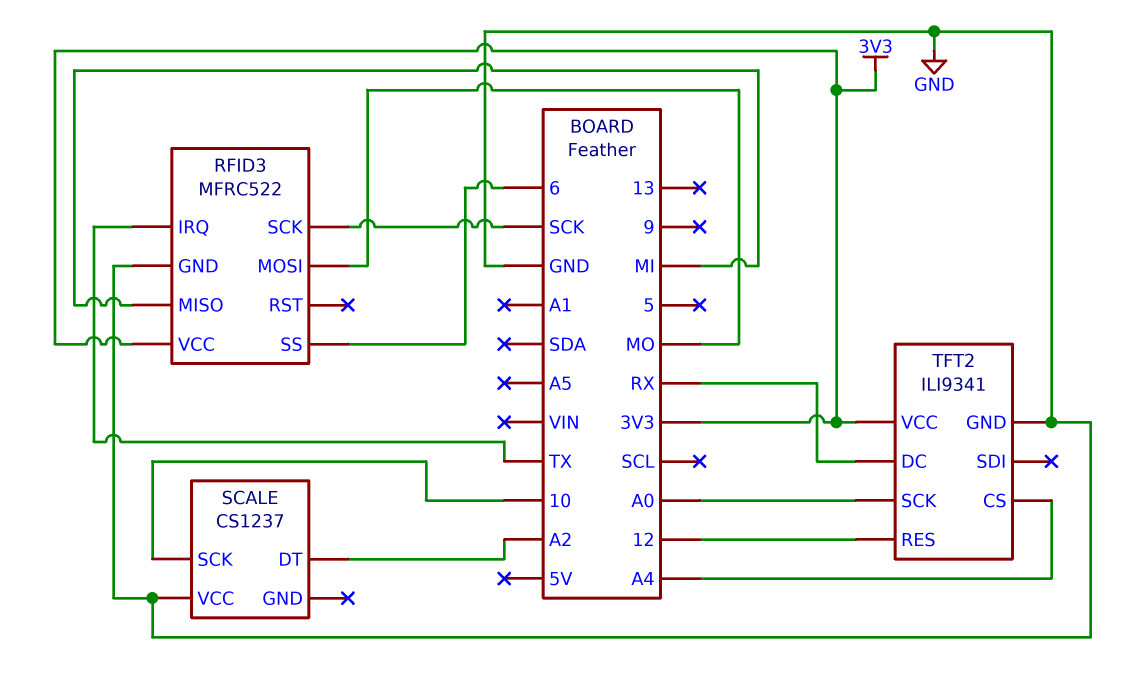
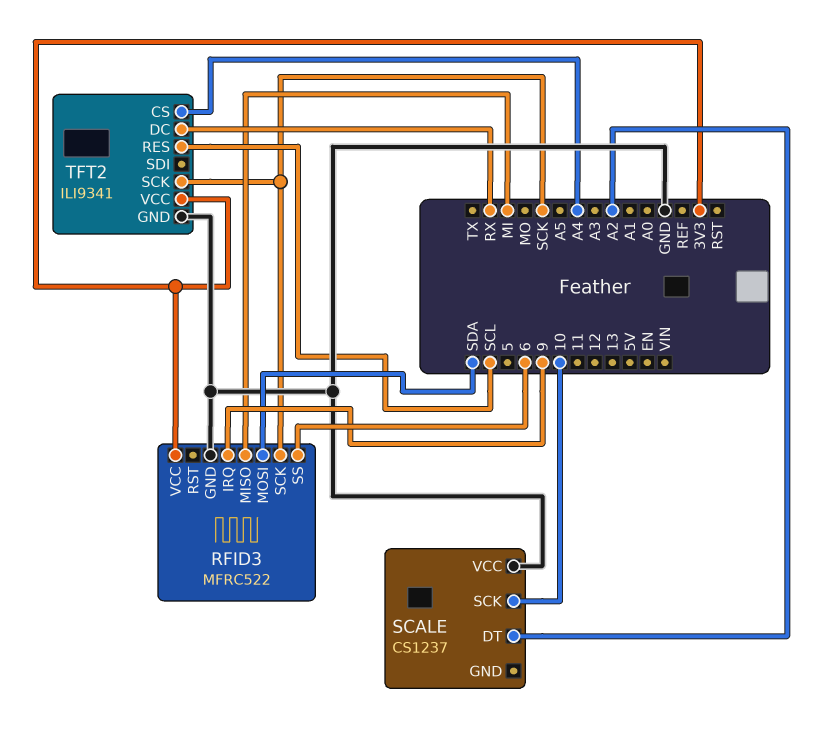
RFID3 pin IRQ: TX -> 9
RFID3 pin MOSI: MO -> SDA
TFT2 pin RES: 12 -> SCL
TFT2 pin SCK: A0 -> SCK

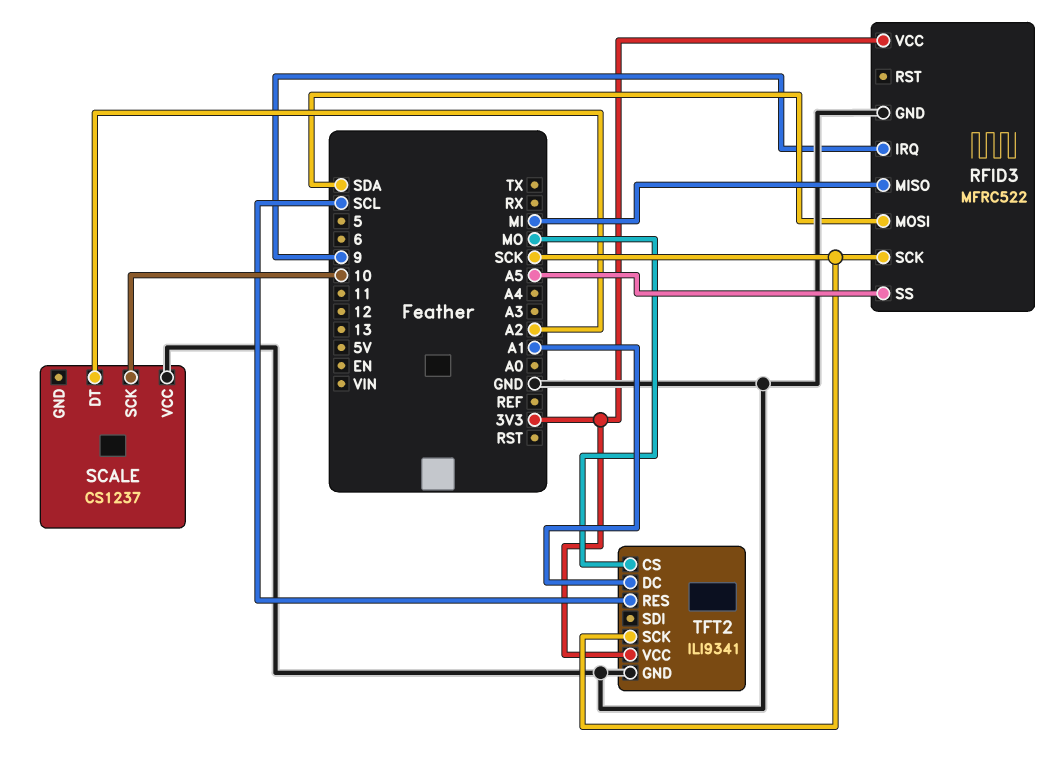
RFID3 pin SS: 6 -> A5
TFT2 pin CS: A4 -> MO
TFT2 pin DC: RX -> A1

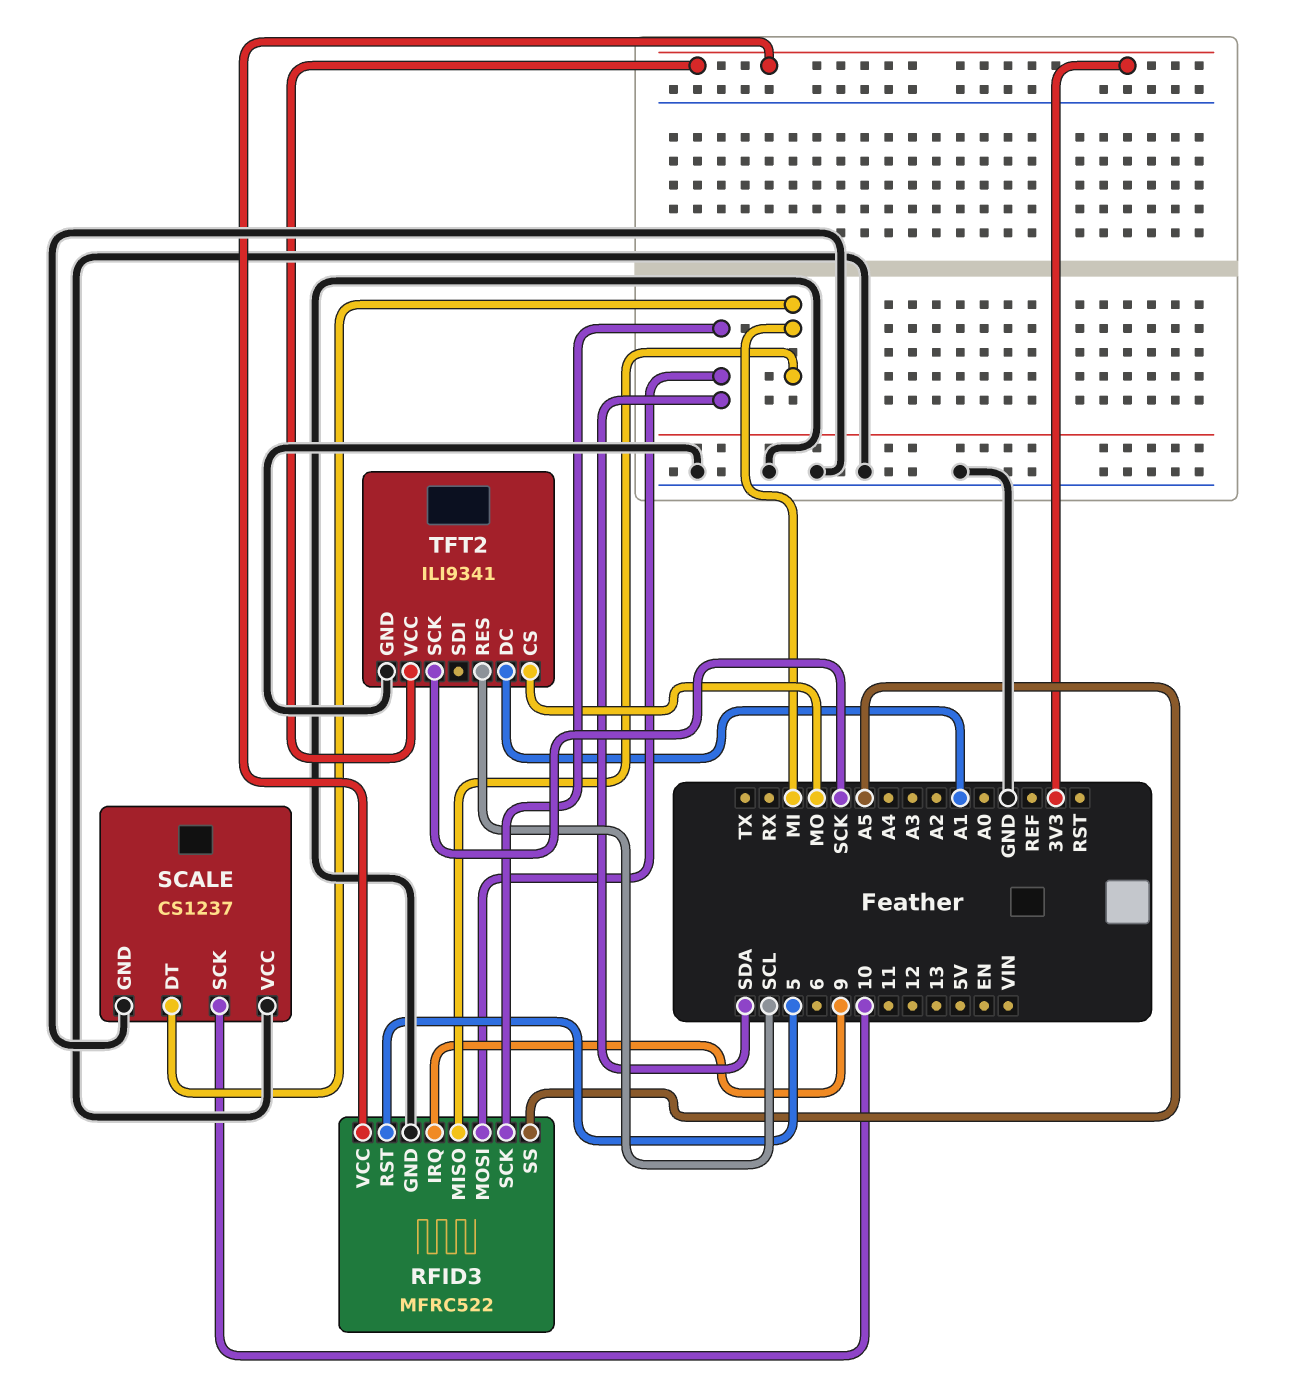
RFID3 pin RST: none -> 5
RFID3 pin SCK: SCK -> SDA
SCALE pin DT: A2 -> MI
SCALE pin GND: none -> GND

